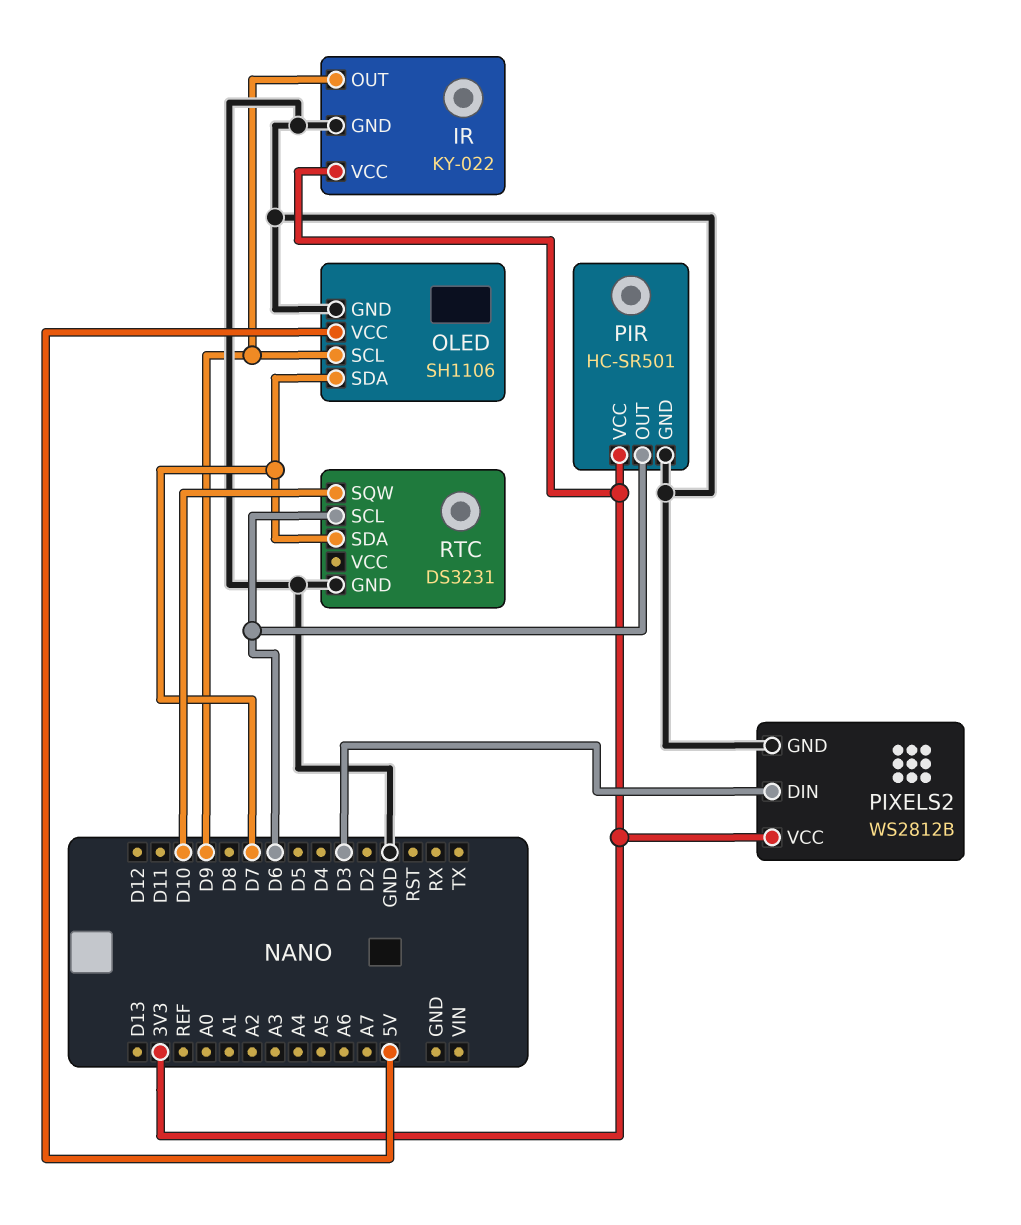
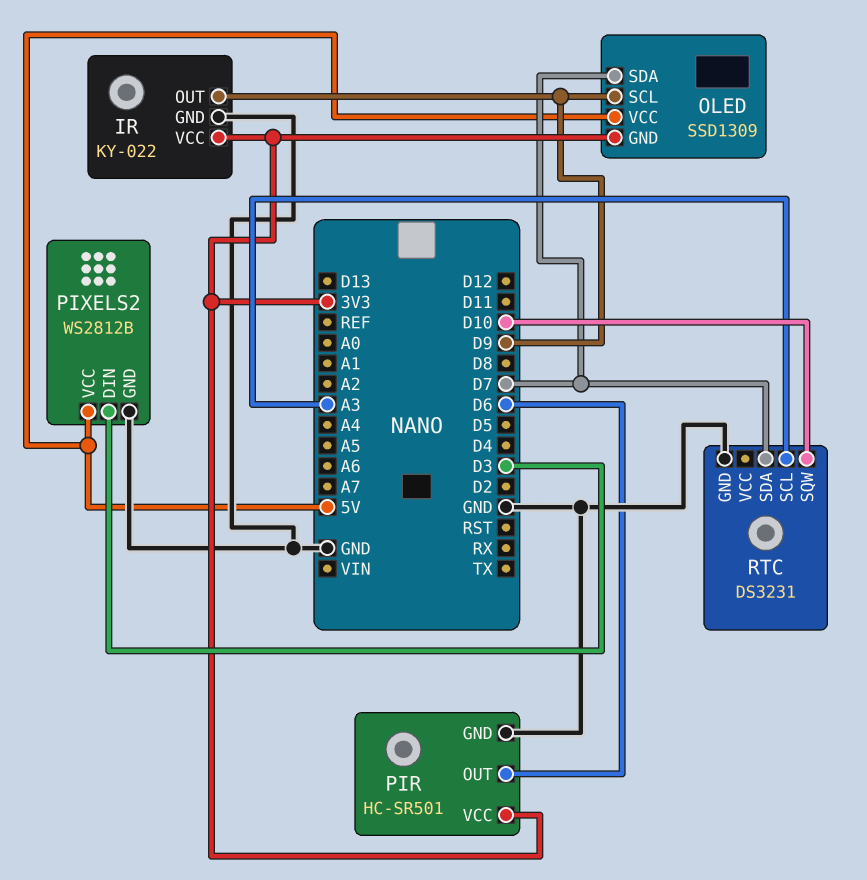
OLED: SH1106 -> SSD1309
OLED pin GND: GND -> 3V3
PIXELS2 pin VCC: 3V3 -> 5V
RTC pin SCL: D6 -> A3

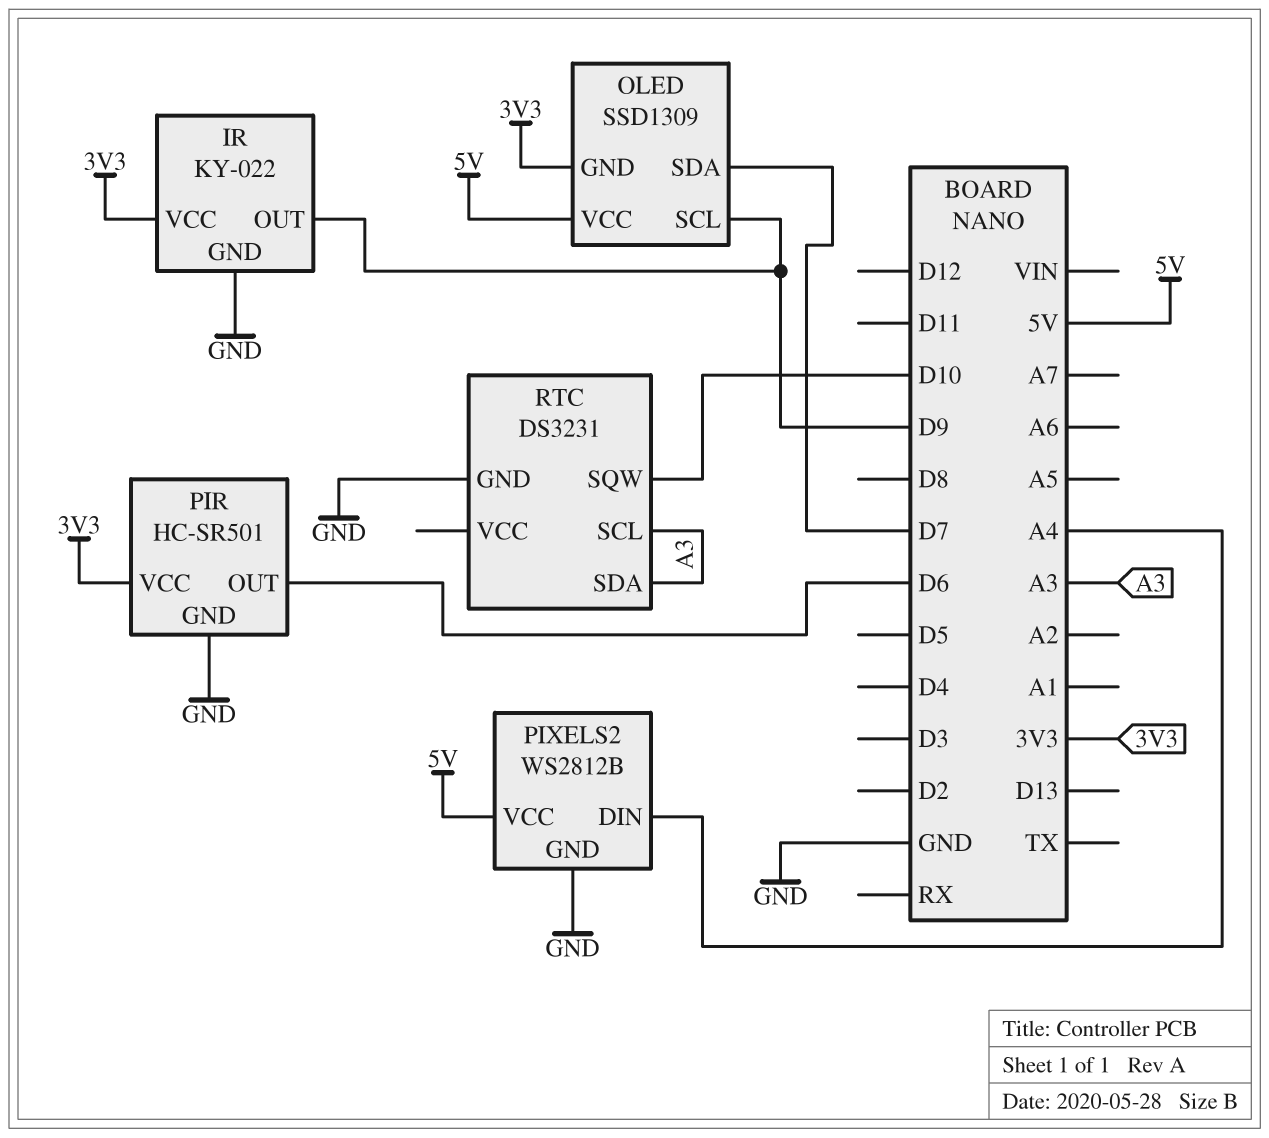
PIXELS2 pin DIN: D3 -> A4
RTC pin SDA: D7 -> A3

